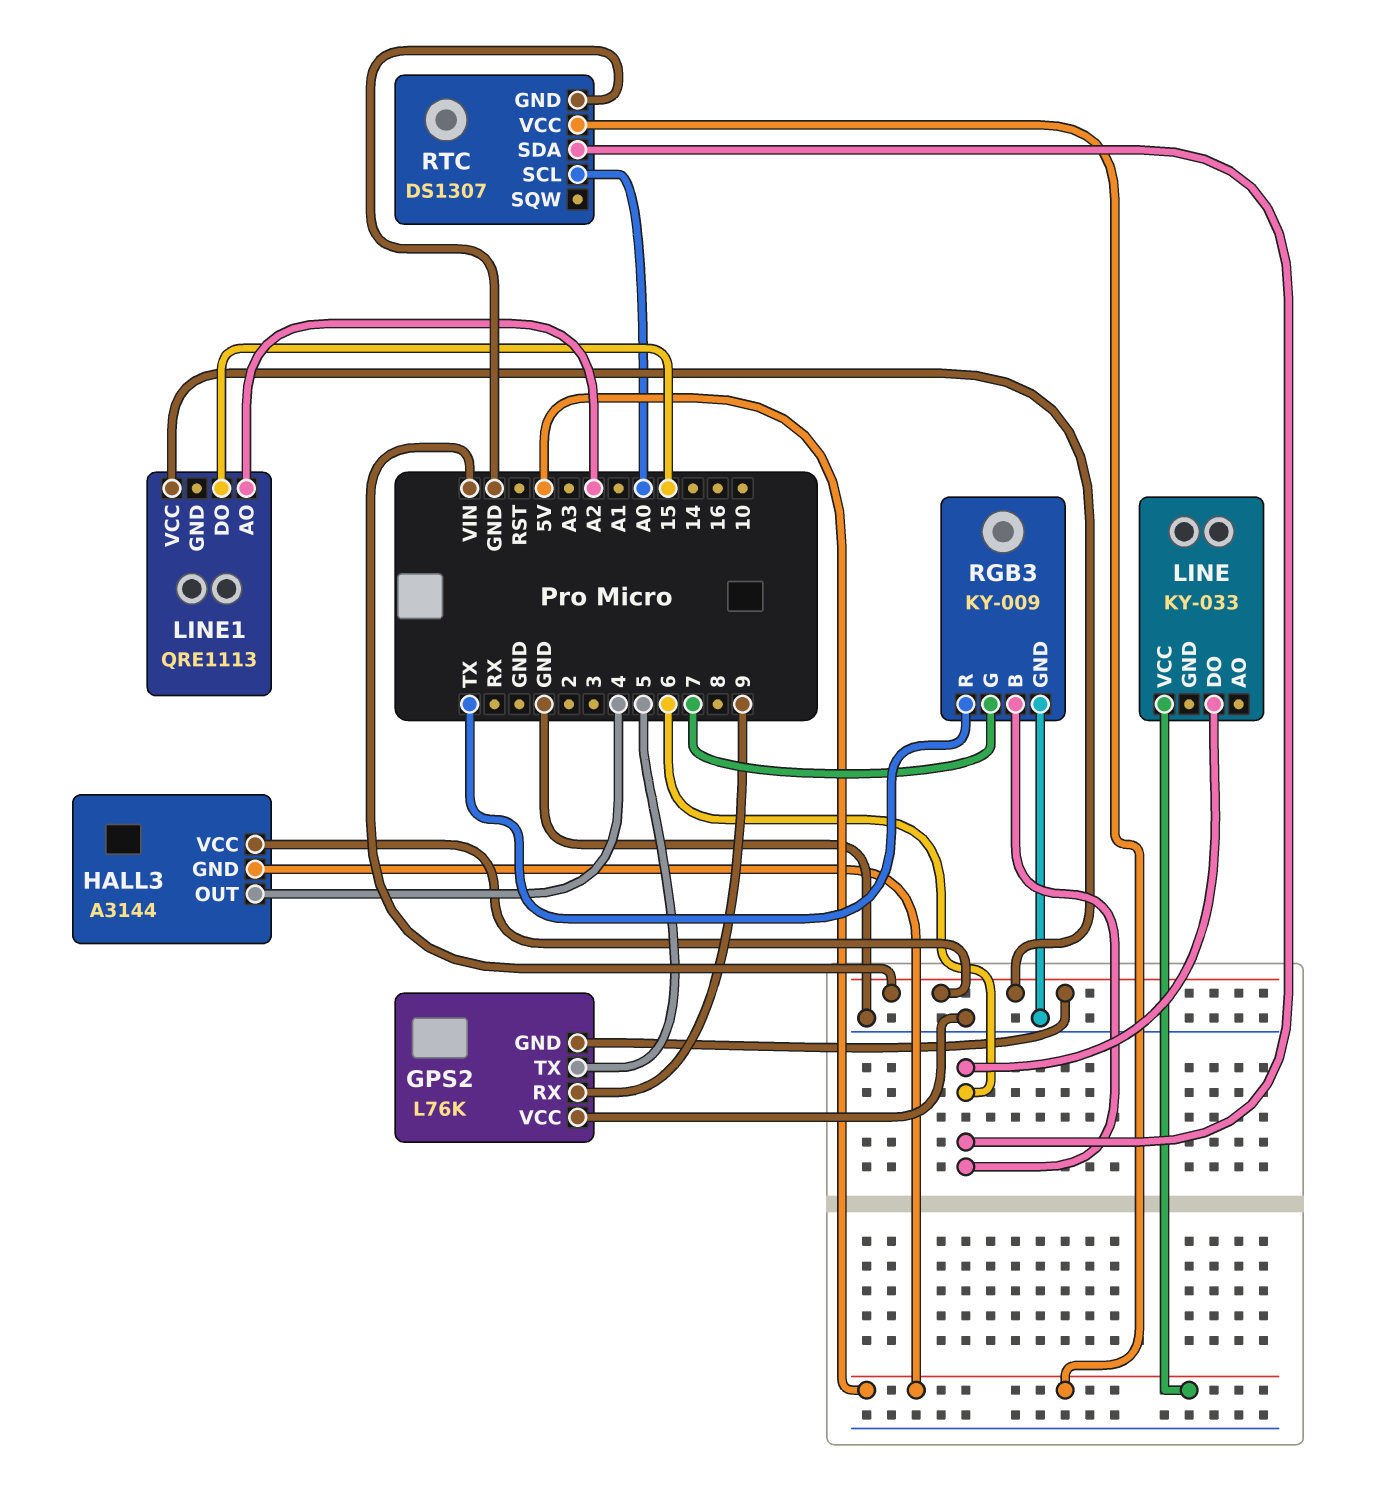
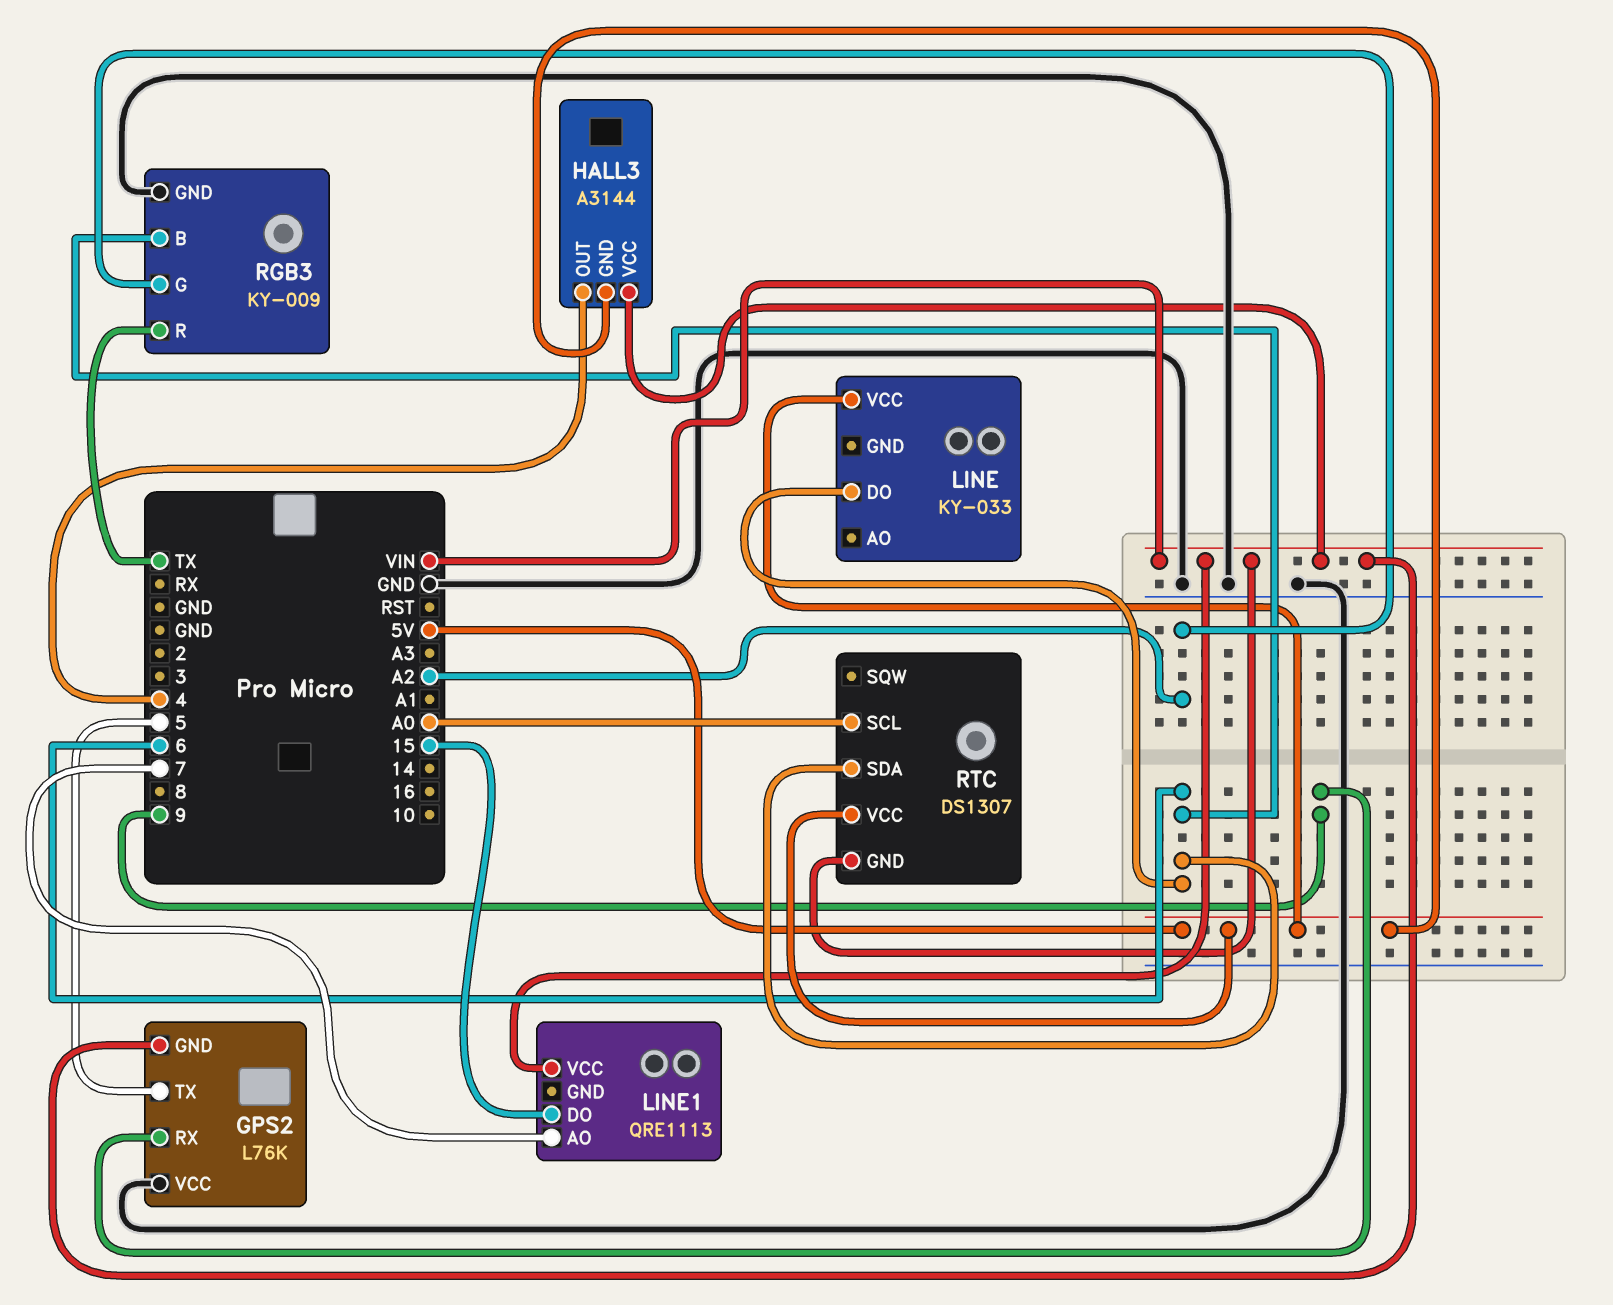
LINE1 pin AO: A2 -> 7
RGB3 pin G: 7 -> A2
RTC pin GND: GND -> VIN

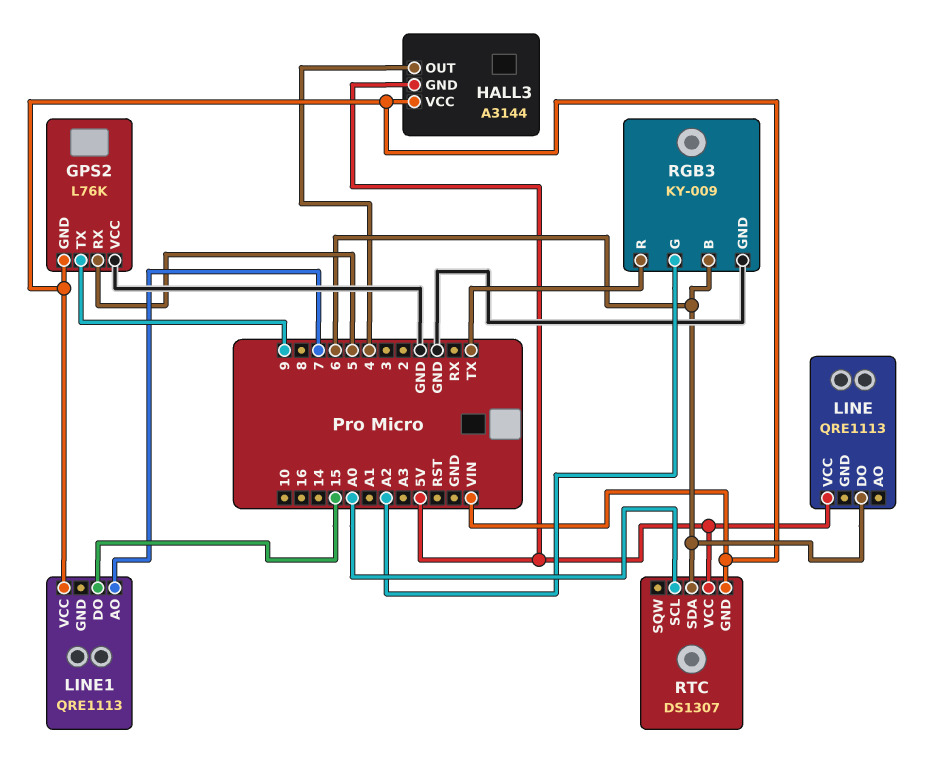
GPS2 pin RX: 9 -> 5
GPS2 pin TX: 5 -> 9
LINE: KY-033 -> QRE1113

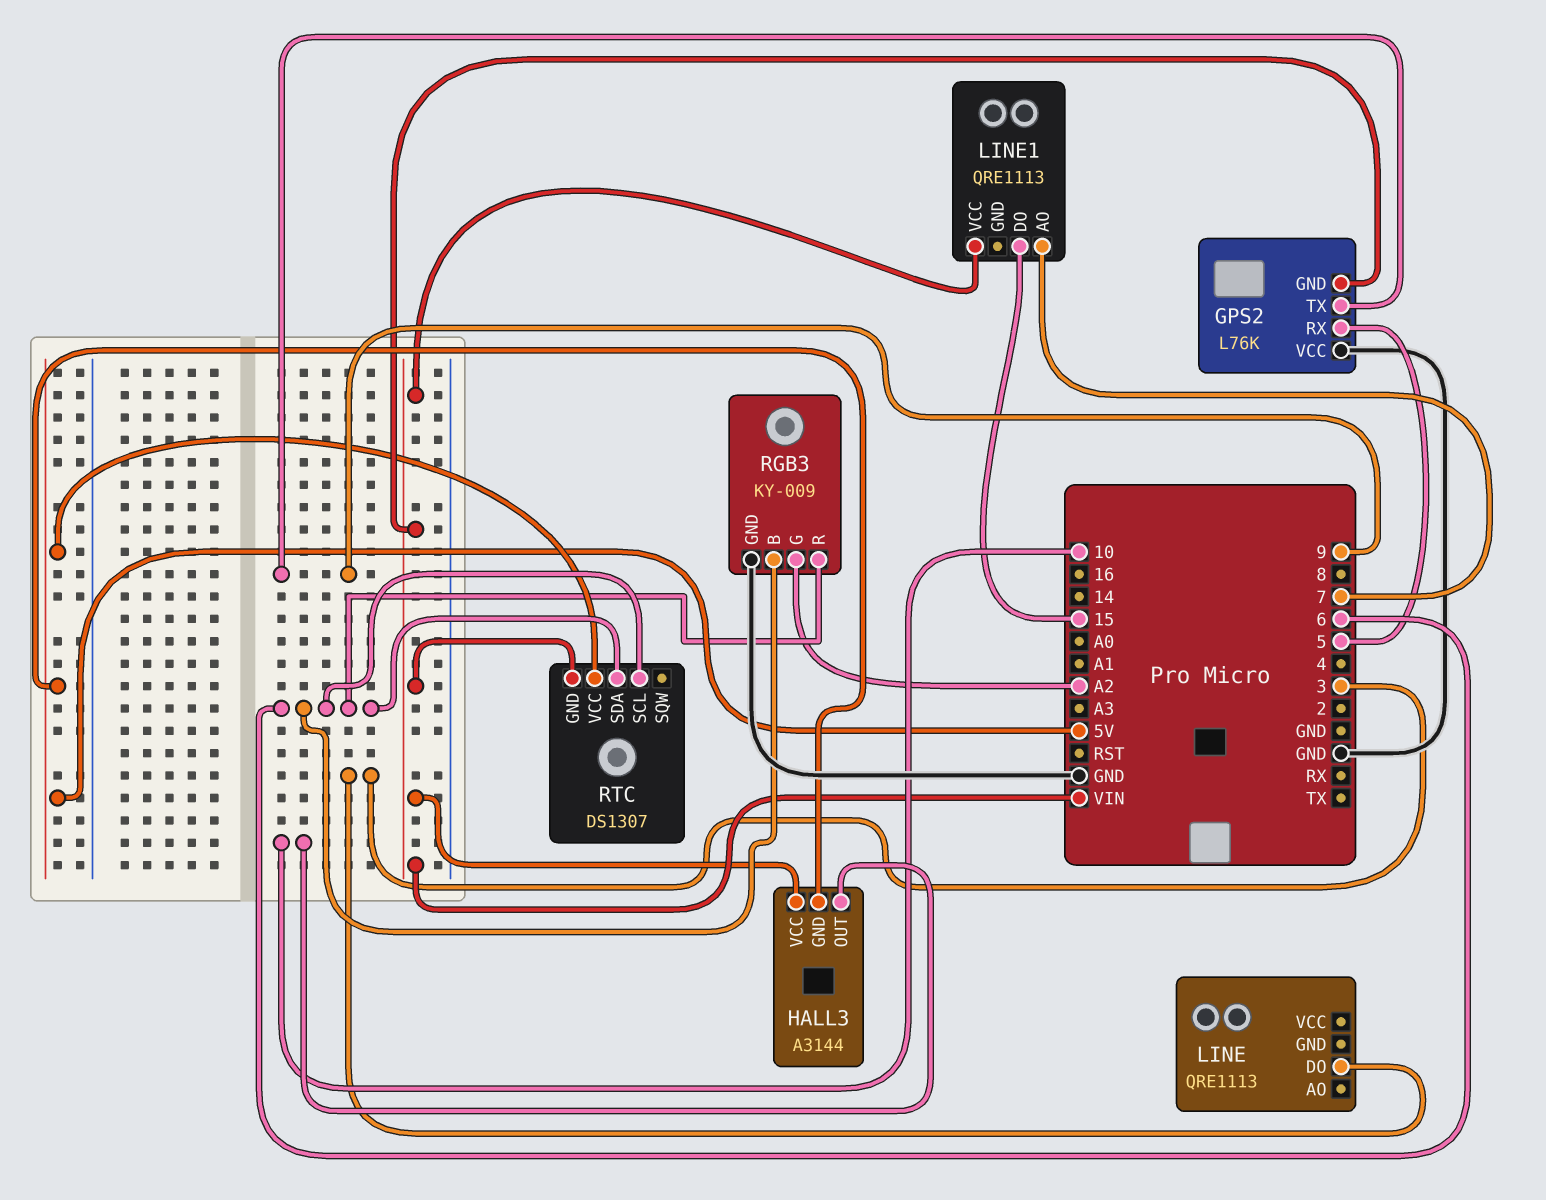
HALL3 pin OUT: 4 -> 10
LINE pin DO: 6 -> 3
LINE pin VCC: 5V -> none
RGB3 pin R: TX -> 6
RTC pin SCL: A0 -> 6

